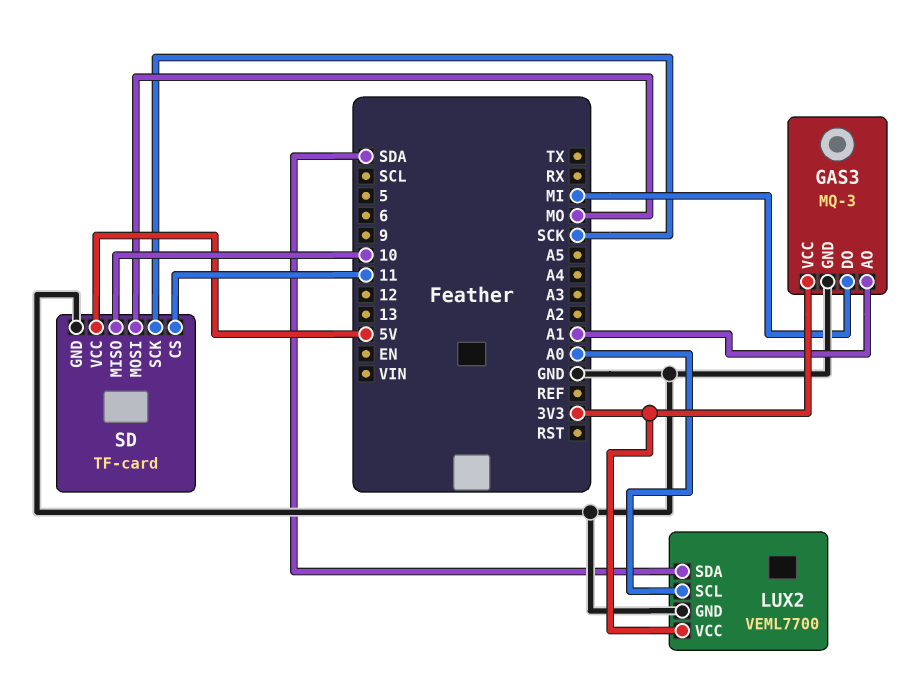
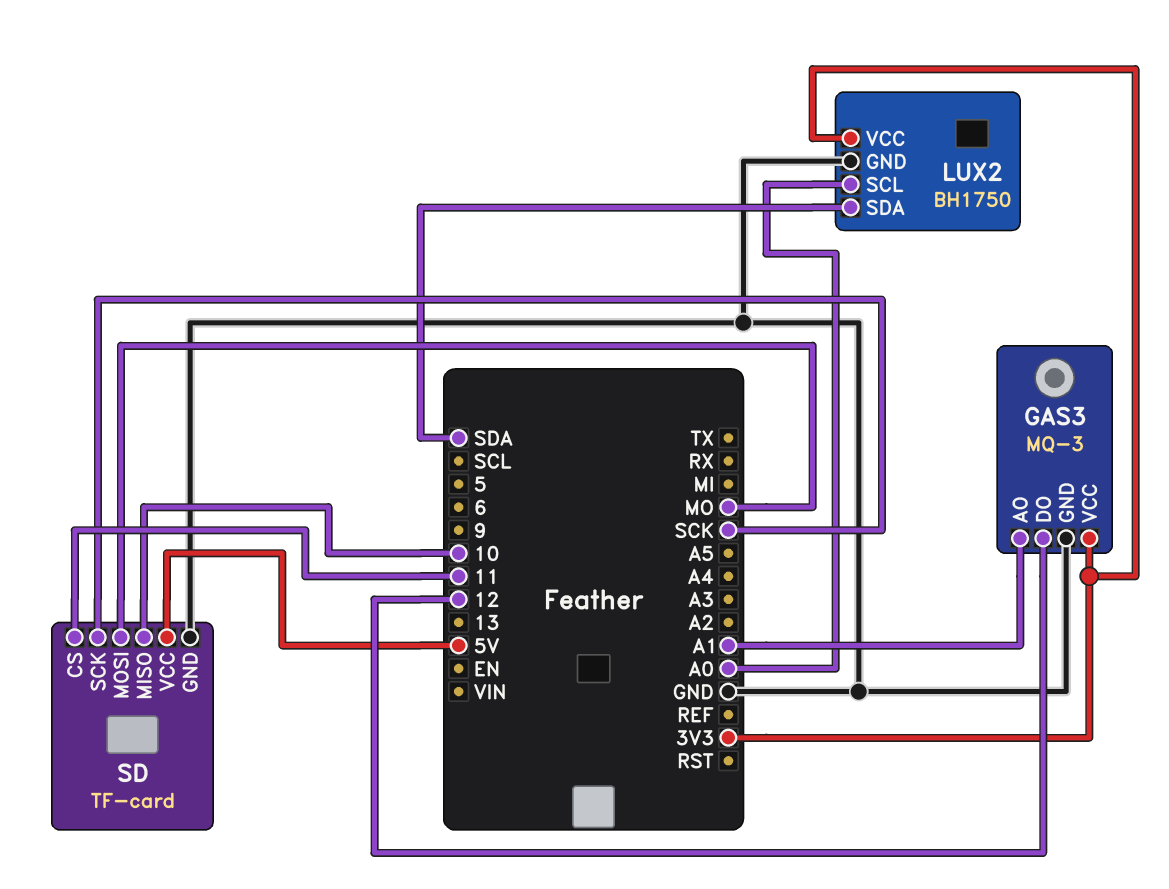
GAS3 pin DO: MI -> 12
LUX2: VEML7700 -> BH1750

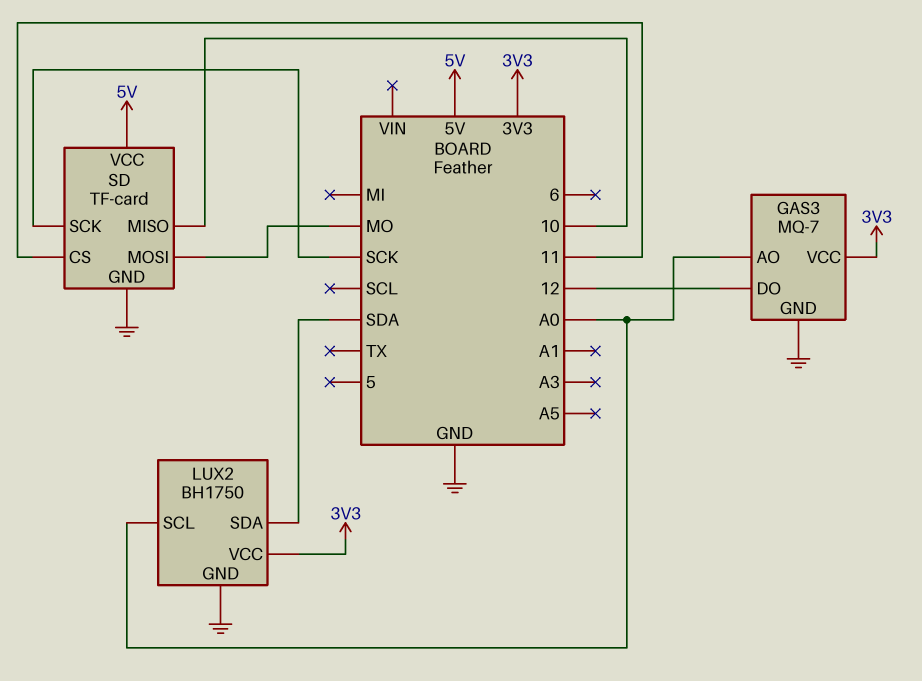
GAS3: MQ-3 -> MQ-7
GAS3 pin AO: A1 -> A0

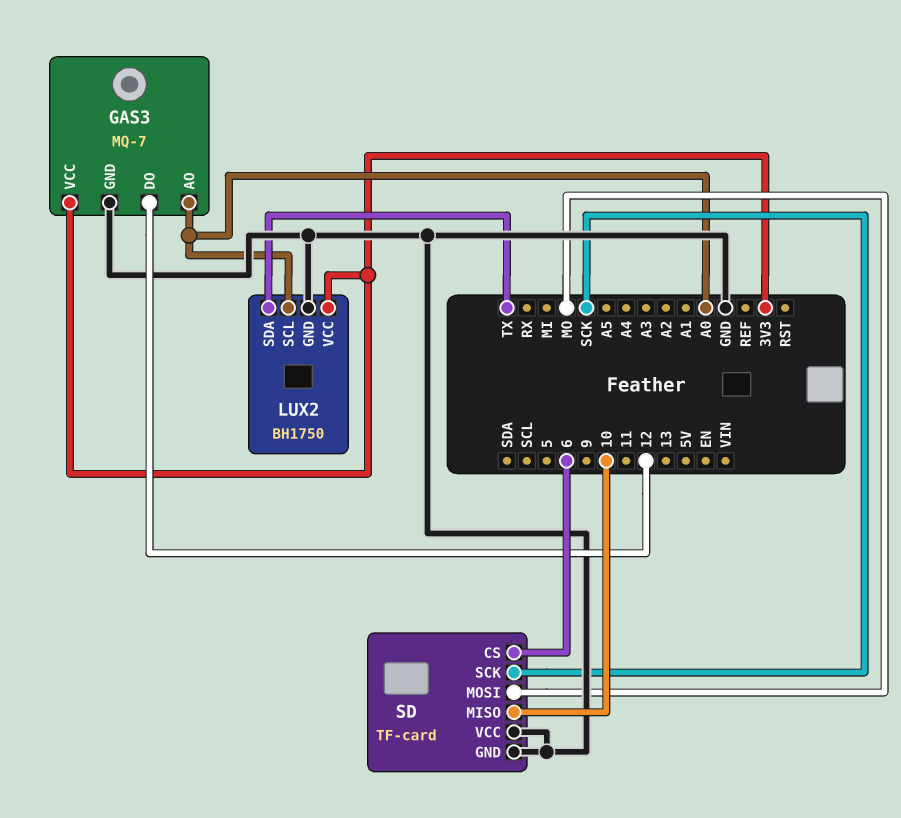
LUX2 pin SDA: SDA -> TX
SD pin CS: 11 -> 6
SD pin VCC: 5V -> GND

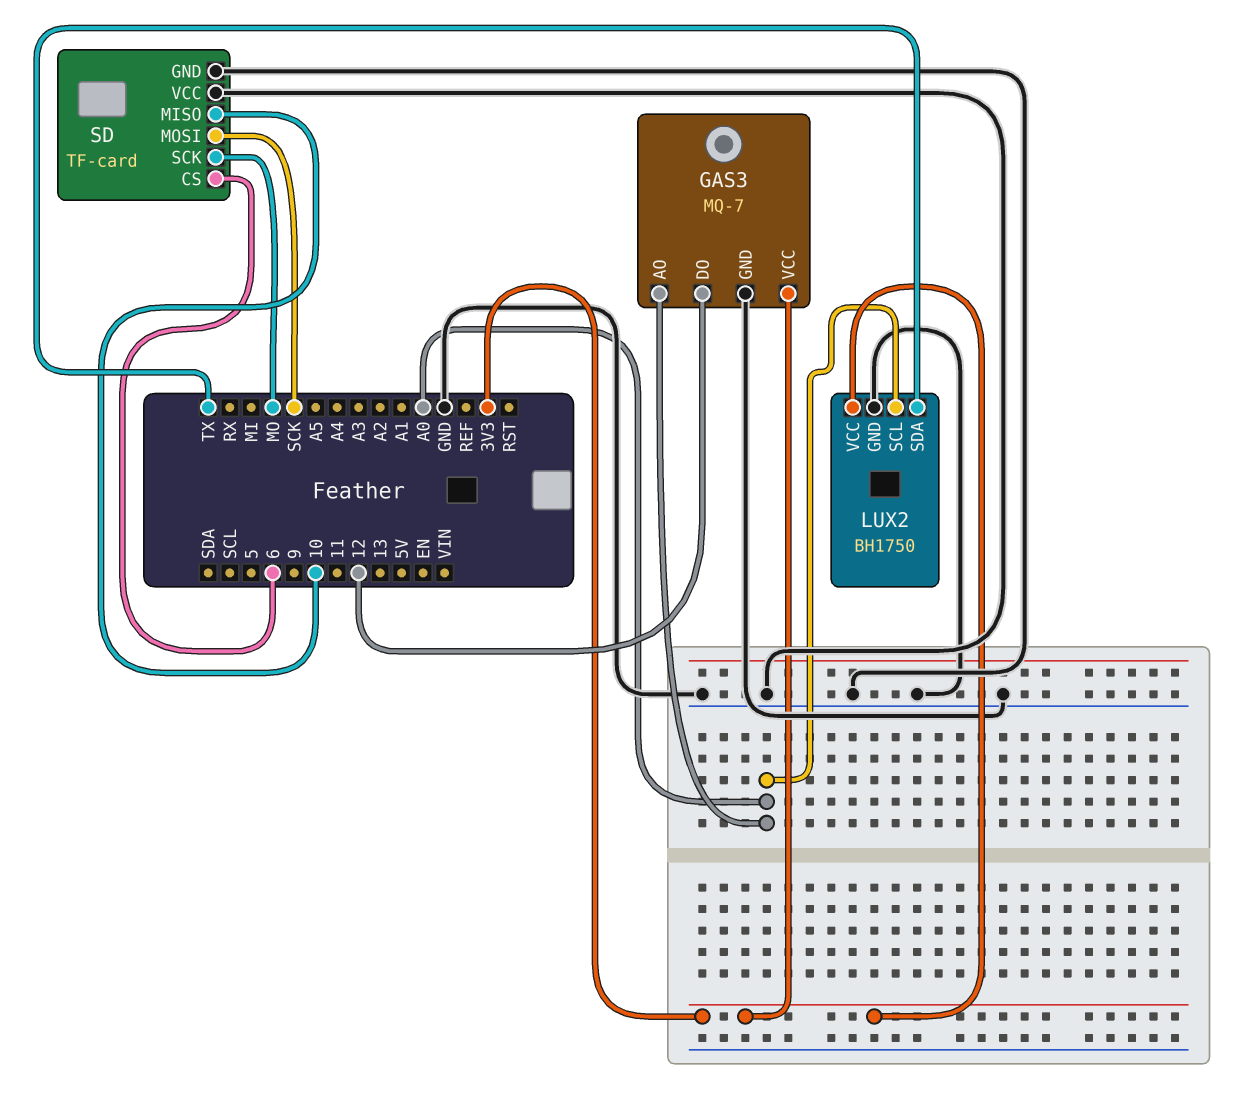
SD pin MOSI: MO -> SCK
SD pin SCK: SCK -> MO

